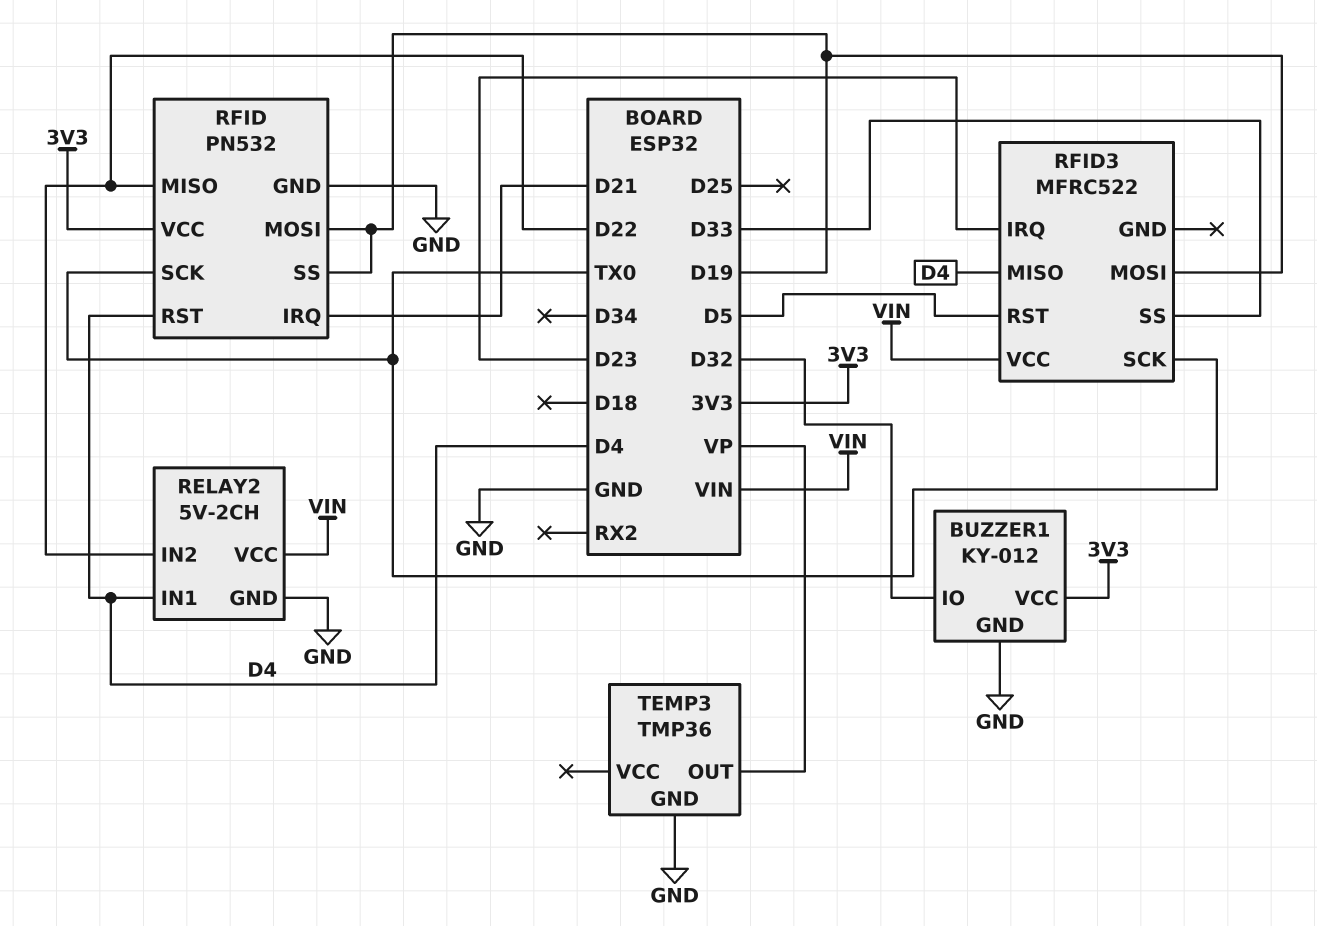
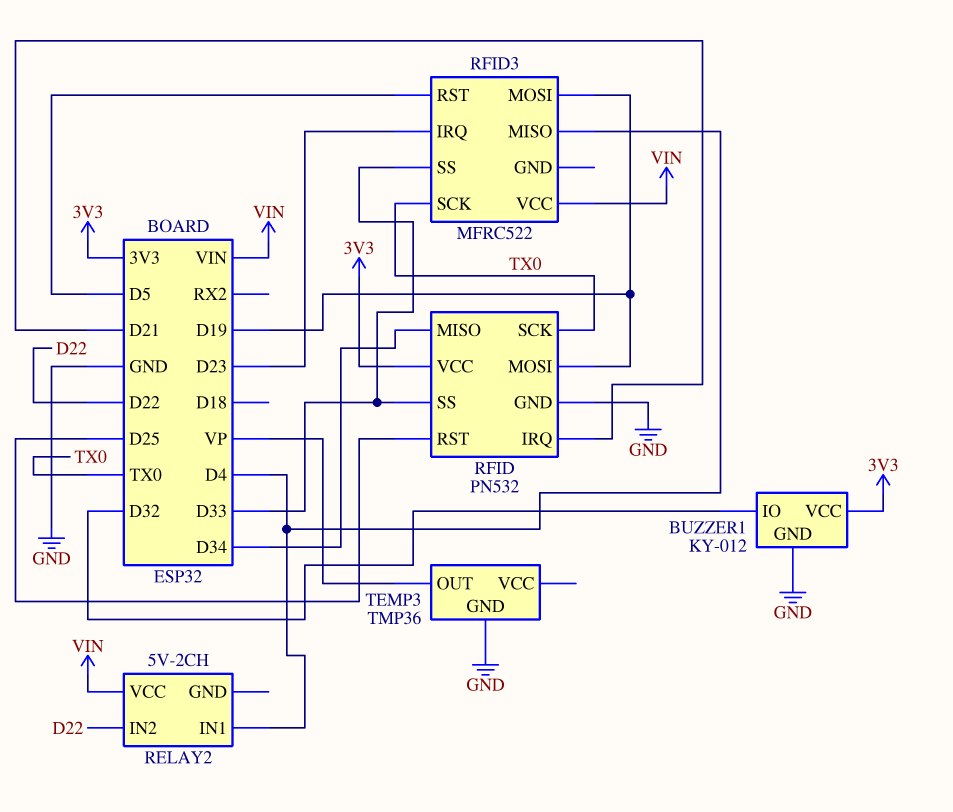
RELAY2 pin GND: GND -> none
RFID pin MISO: D22 -> D34
RFID pin RST: D4 -> D25
RFID pin SS: D19 -> D33

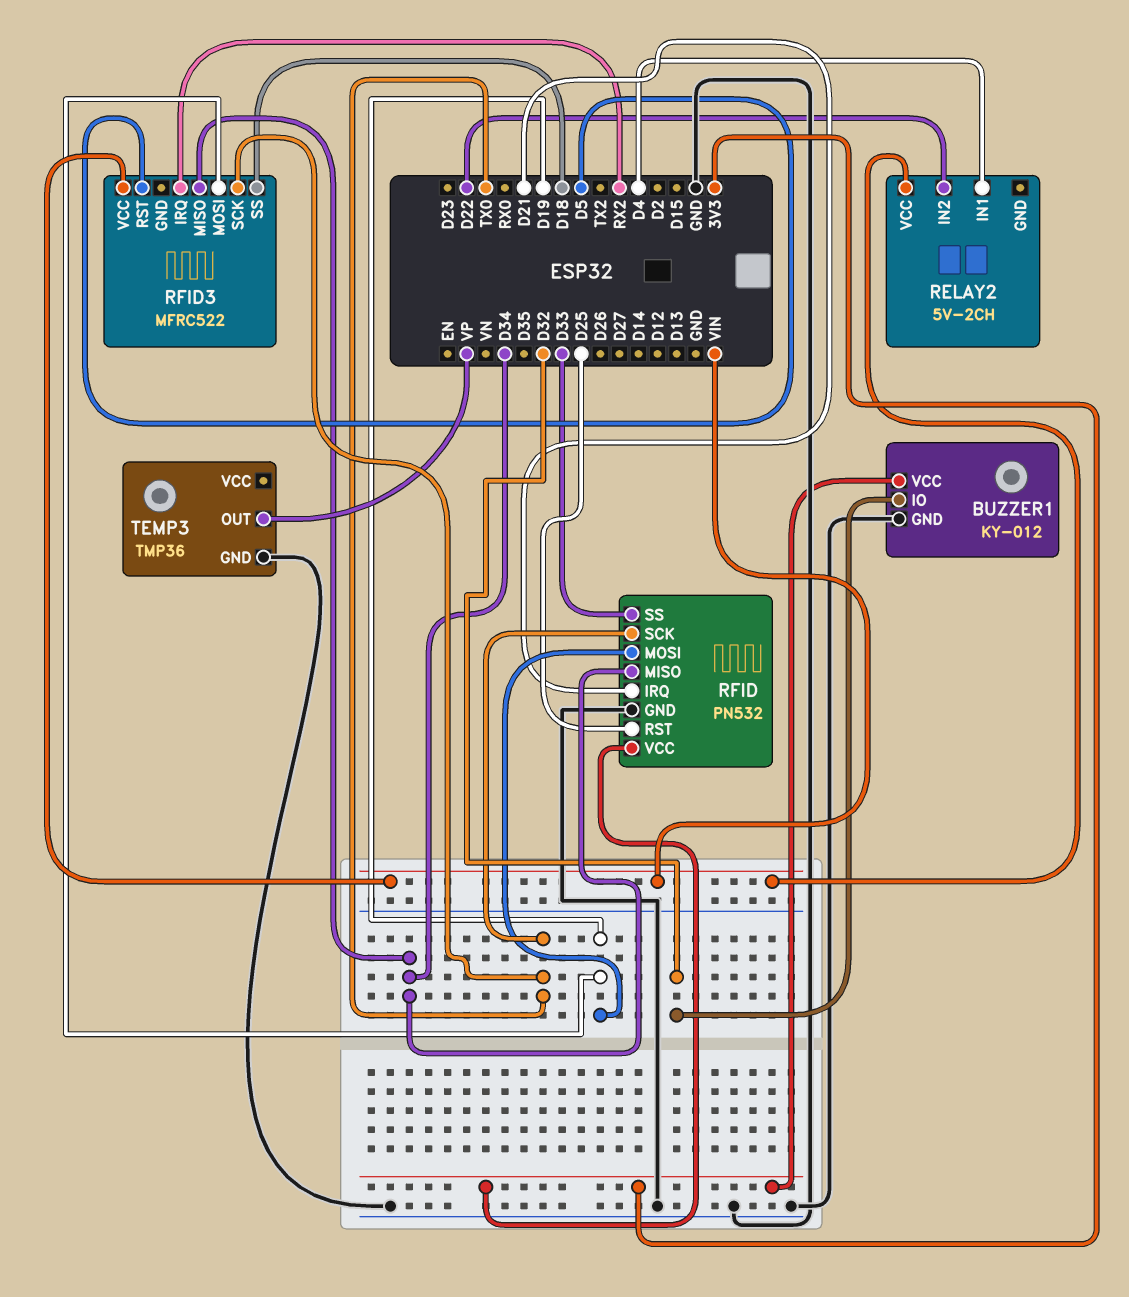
RFID3 pin IRQ: D23 -> RX2
RFID3 pin MISO: D4 -> D34
RFID3 pin SS: D33 -> D18

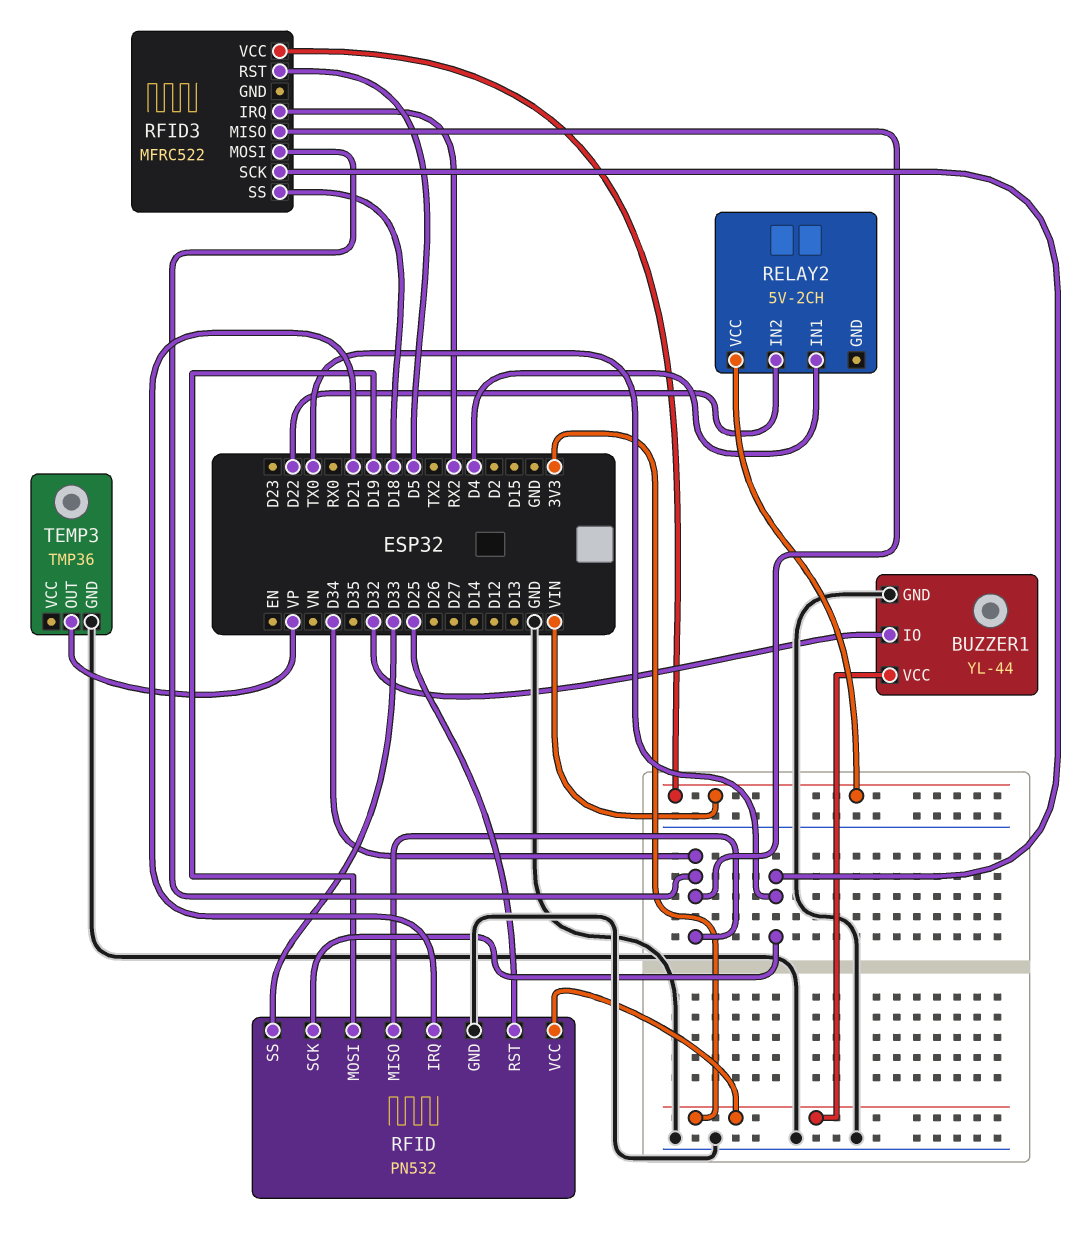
BUZZER1: KY-012 -> YL-44
RFID3 pin MOSI: D19 -> D34

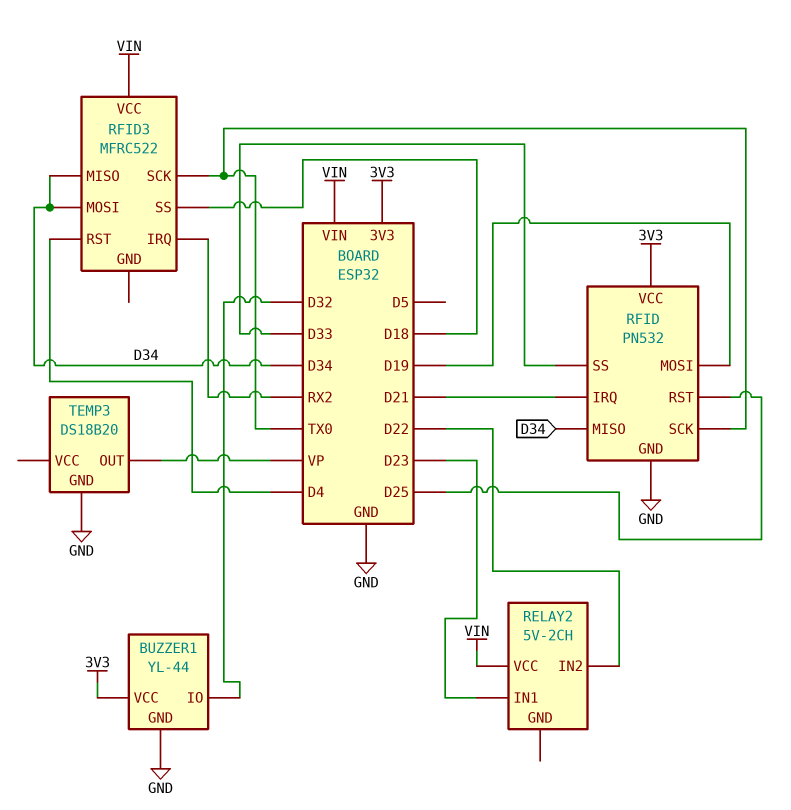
RELAY2 pin IN1: D4 -> D23
RFID3 pin RST: D5 -> D4
TEMP3: TMP36 -> DS18B20

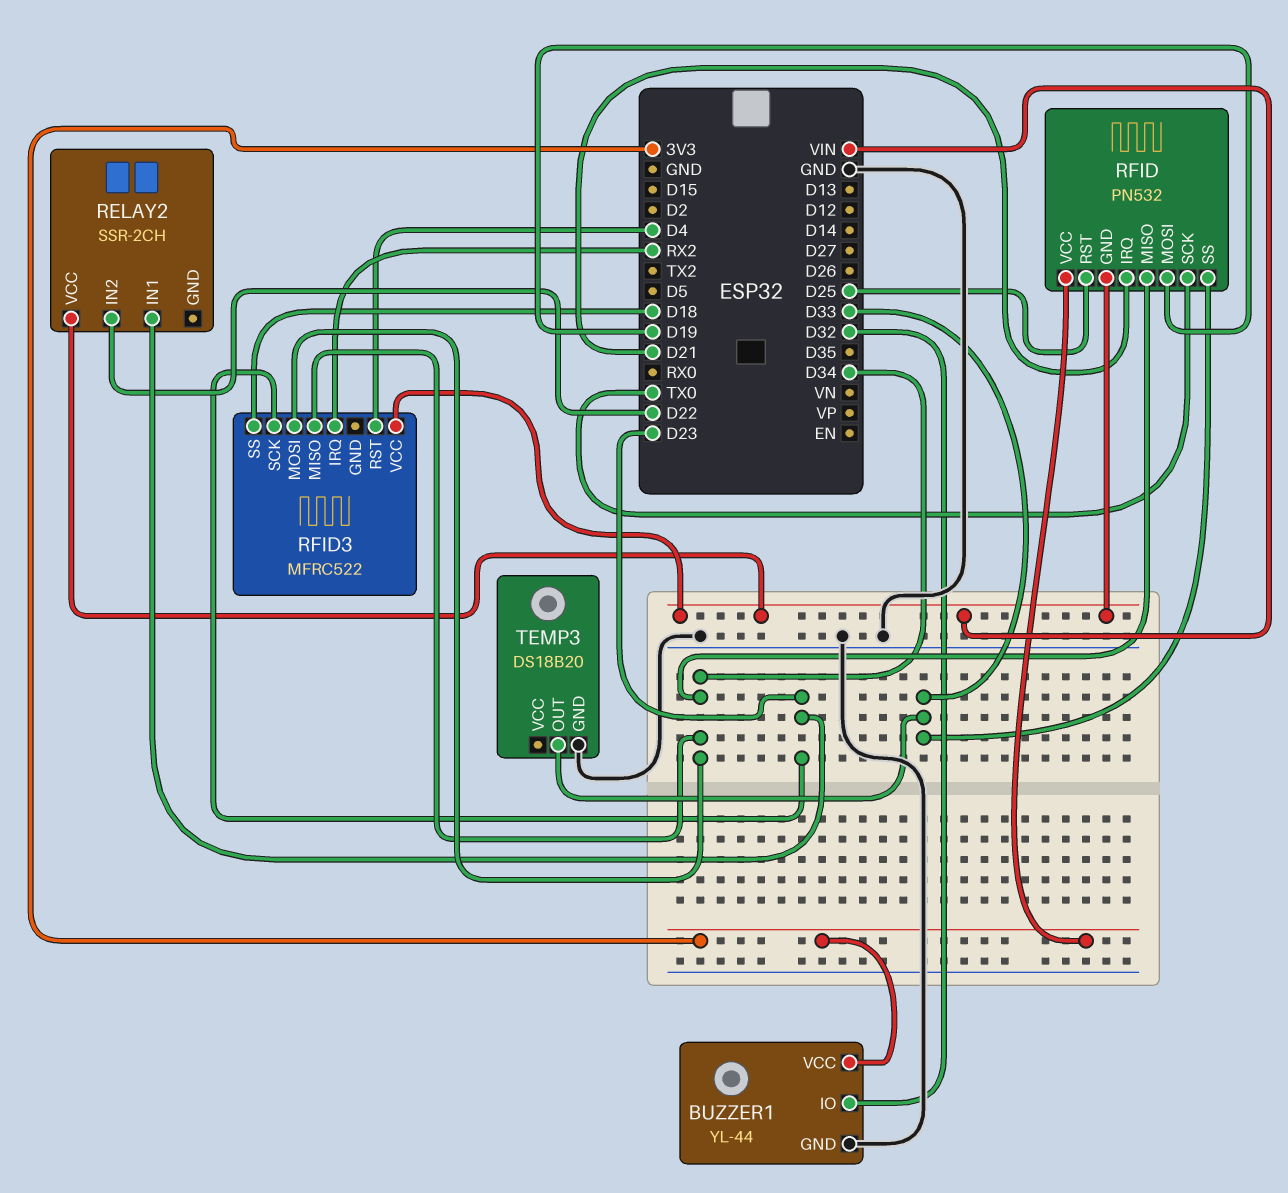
RELAY2: 5V-2CH -> SSR-2CH
RFID pin GND: GND -> VIN
RFID3 pin SCK: TX0 -> D23
TEMP3 pin OUT: VP -> D33

